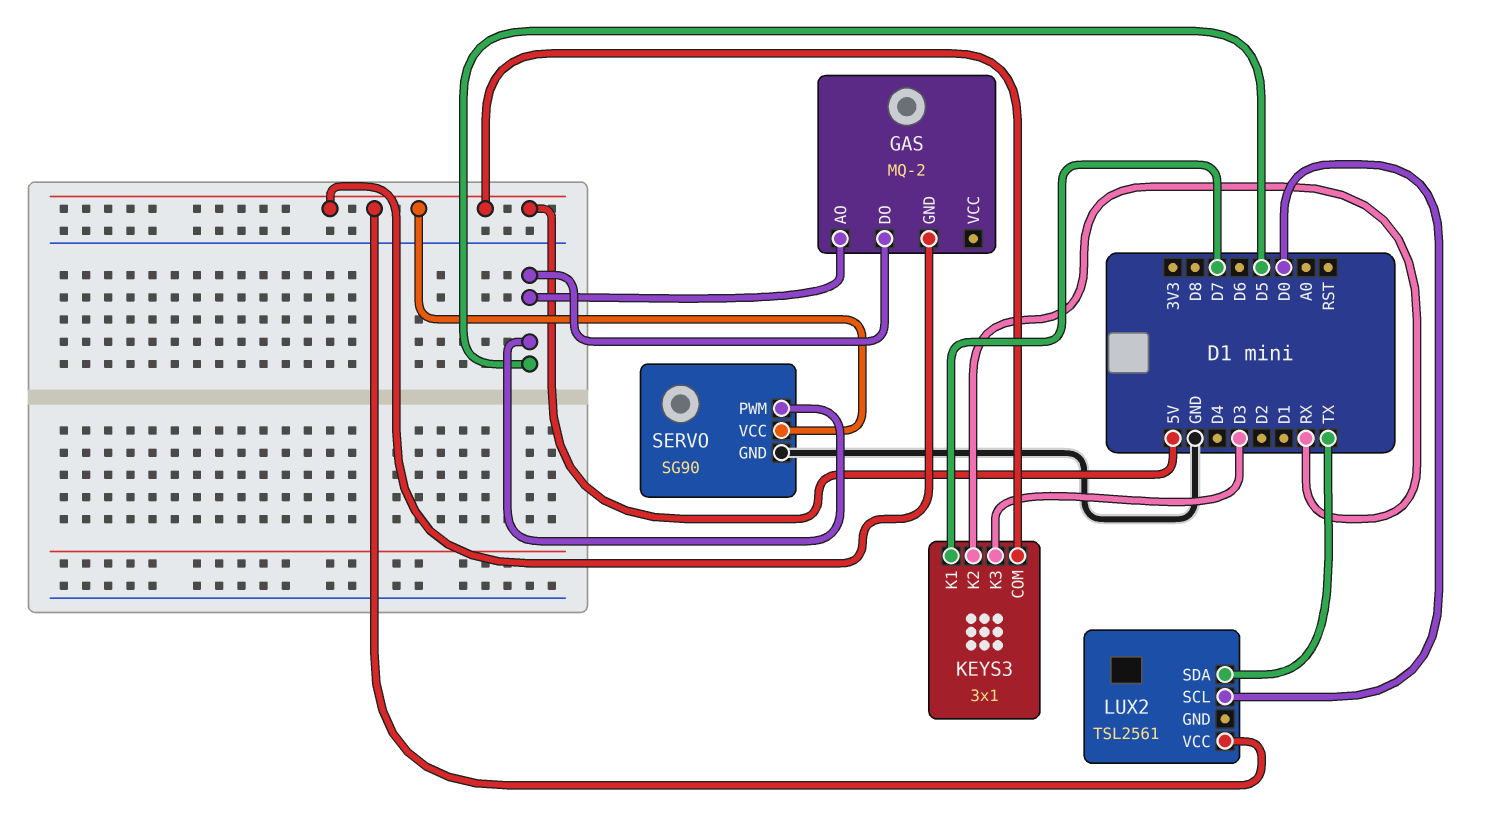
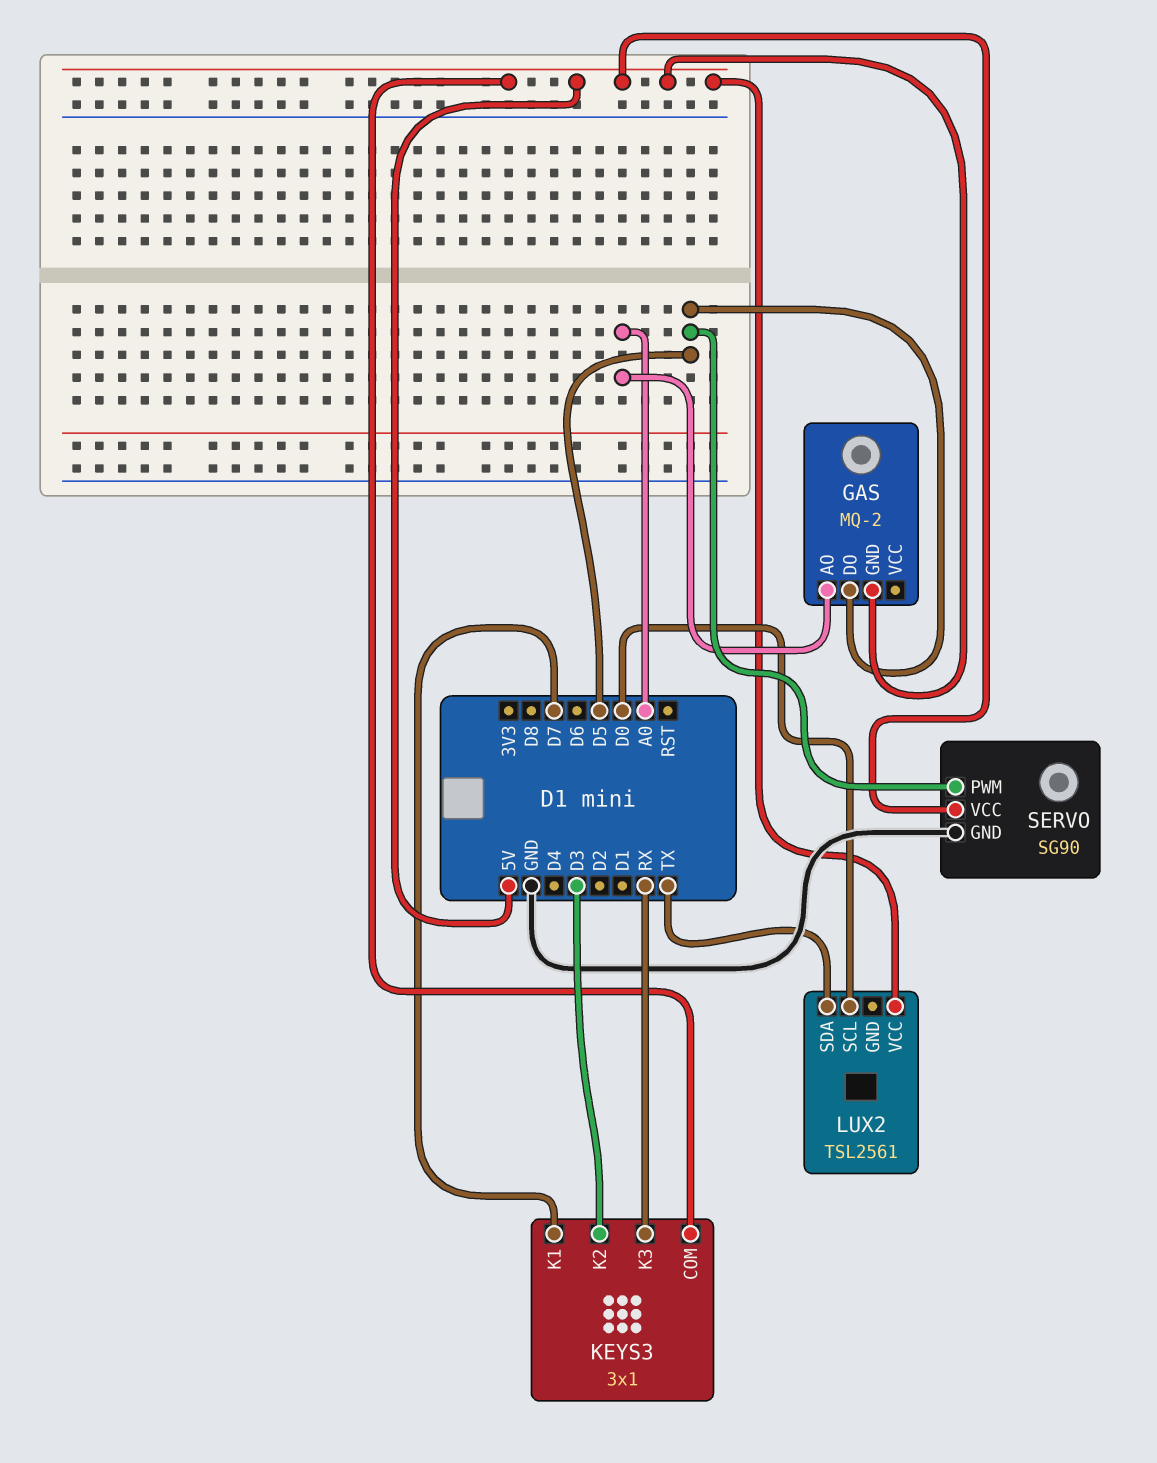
GAS pin AO: D5 -> A0
KEYS3 pin K2: RX -> D3
KEYS3 pin K3: D3 -> RX

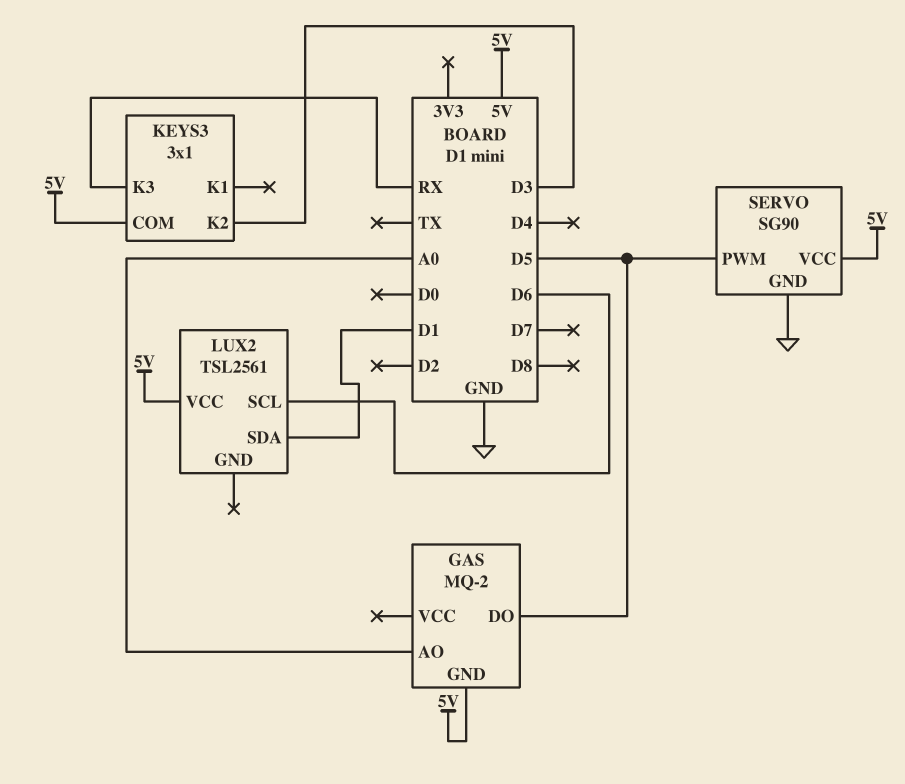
KEYS3 pin K1: D7 -> none
LUX2 pin SCL: D0 -> D6
LUX2 pin SDA: TX -> D1

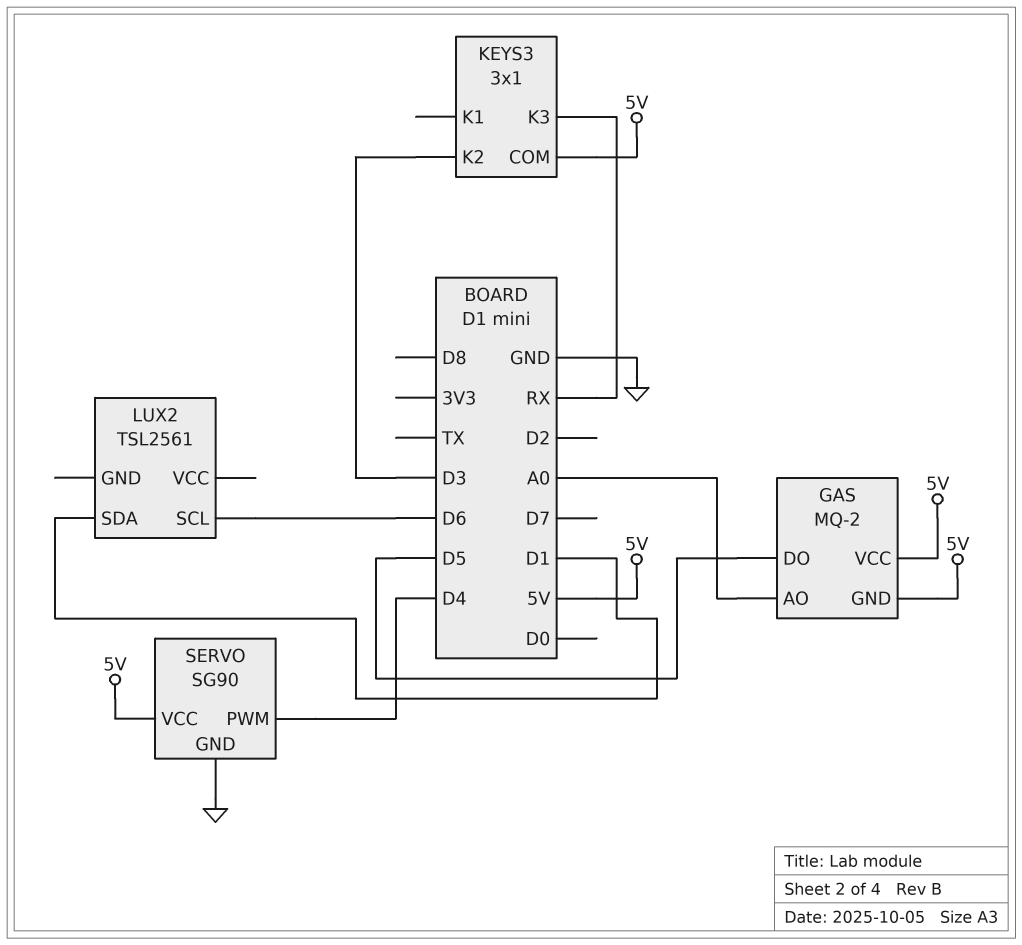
GAS pin VCC: none -> 5V
LUX2 pin VCC: 5V -> none
SERVO pin PWM: D5 -> D4

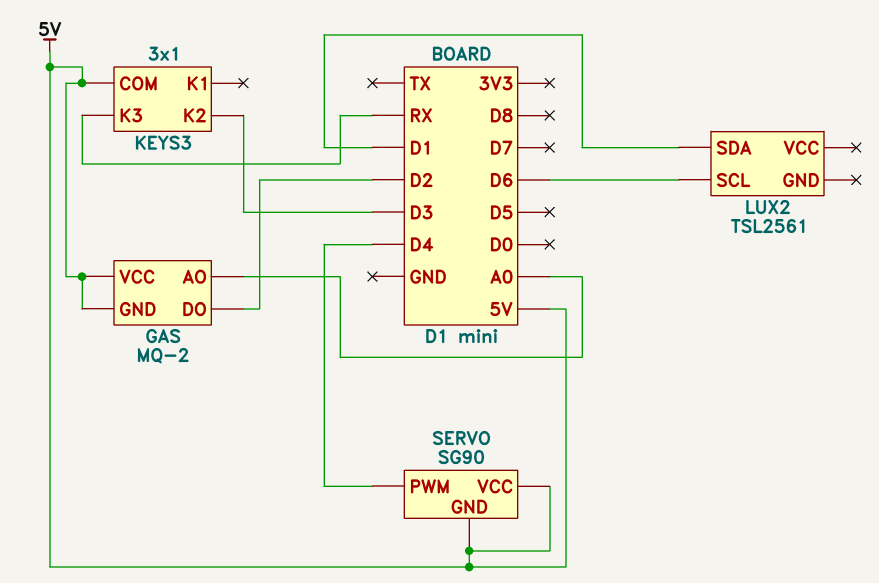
GAS pin DO: D5 -> D2
SERVO pin GND: GND -> 5V

